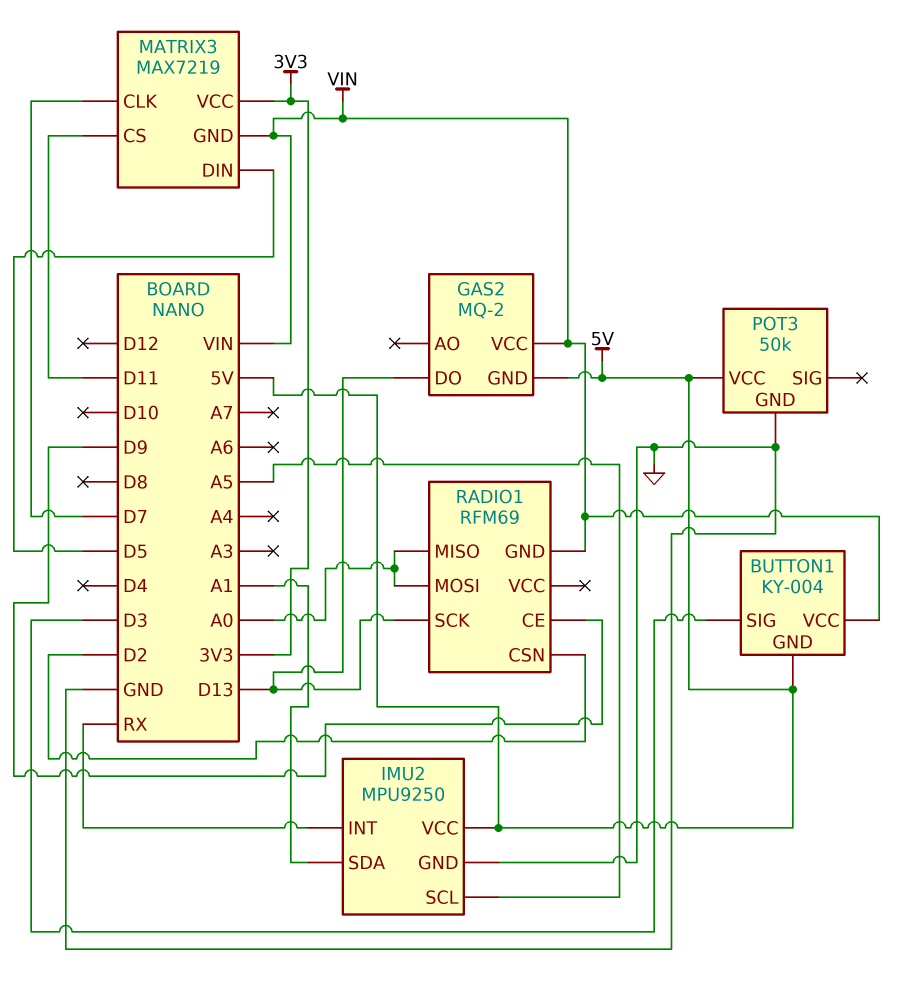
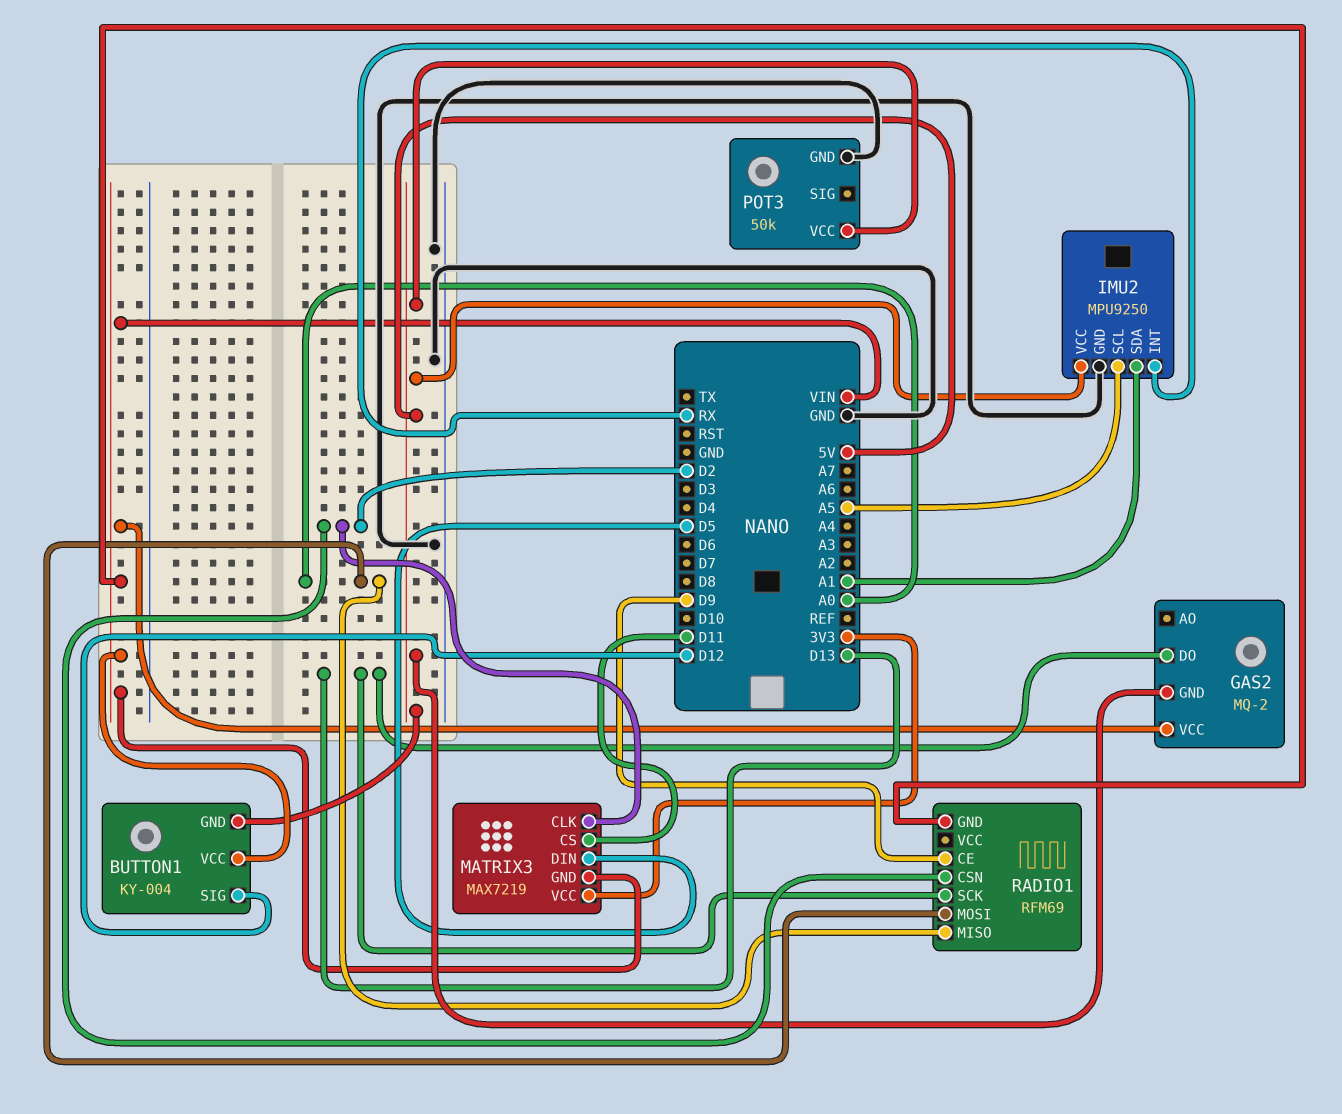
BUTTON1 pin SIG: D3 -> D12
MATRIX3 pin CLK: D7 -> D2

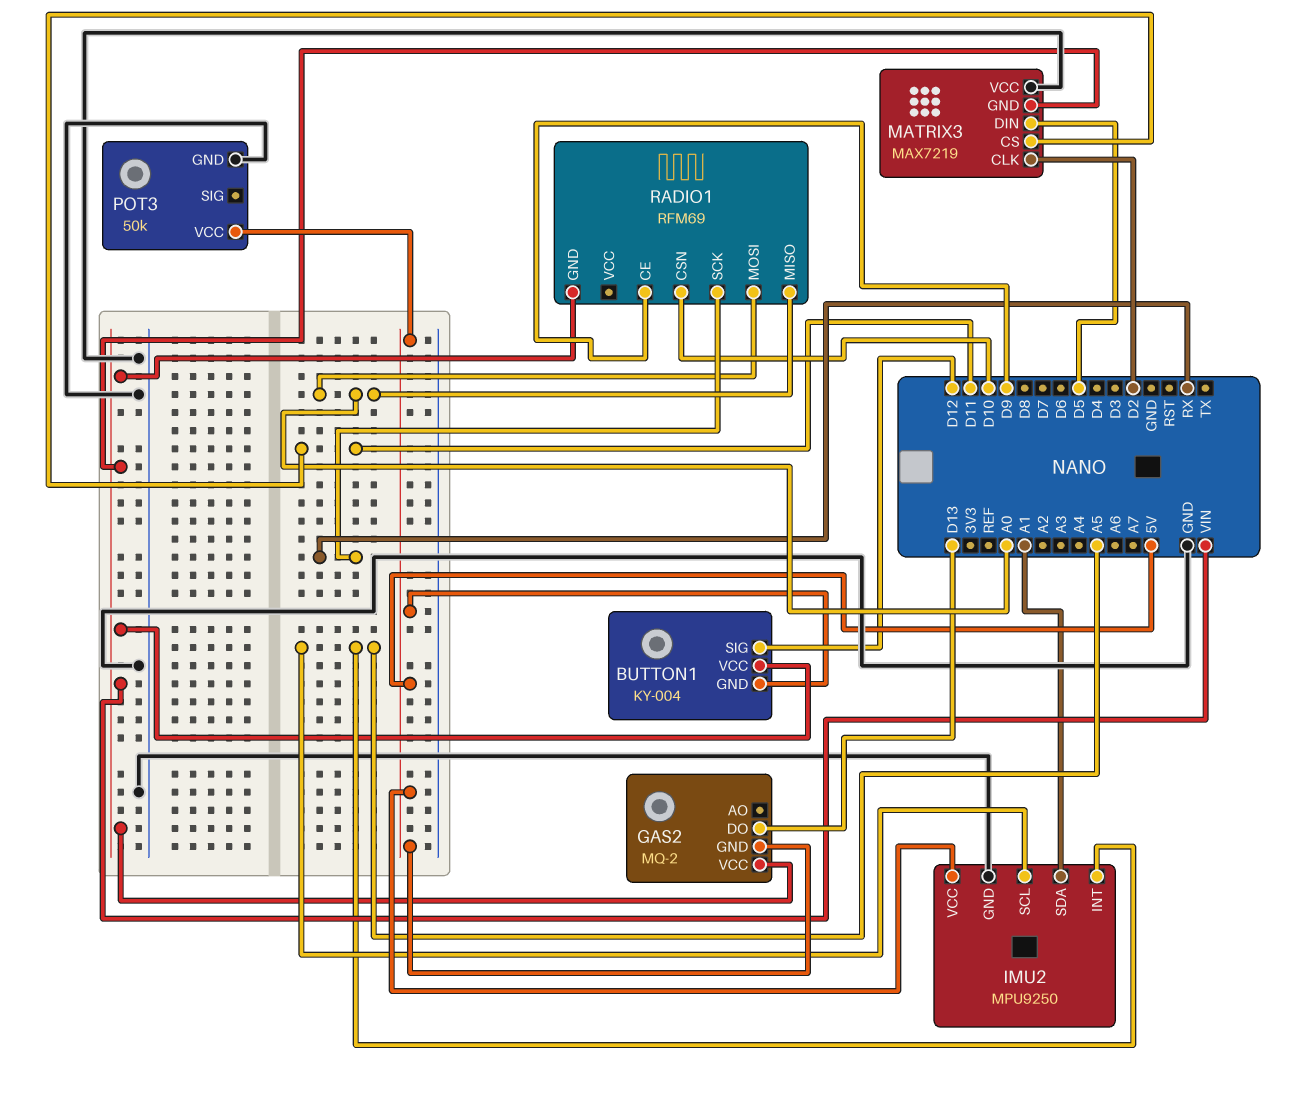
IMU2 pin INT: RX -> A5
MATRIX3 pin VCC: 3V3 -> GND
RADIO1 pin CSN: D2 -> D10
RADIO1 pin SCK: D13 -> RX

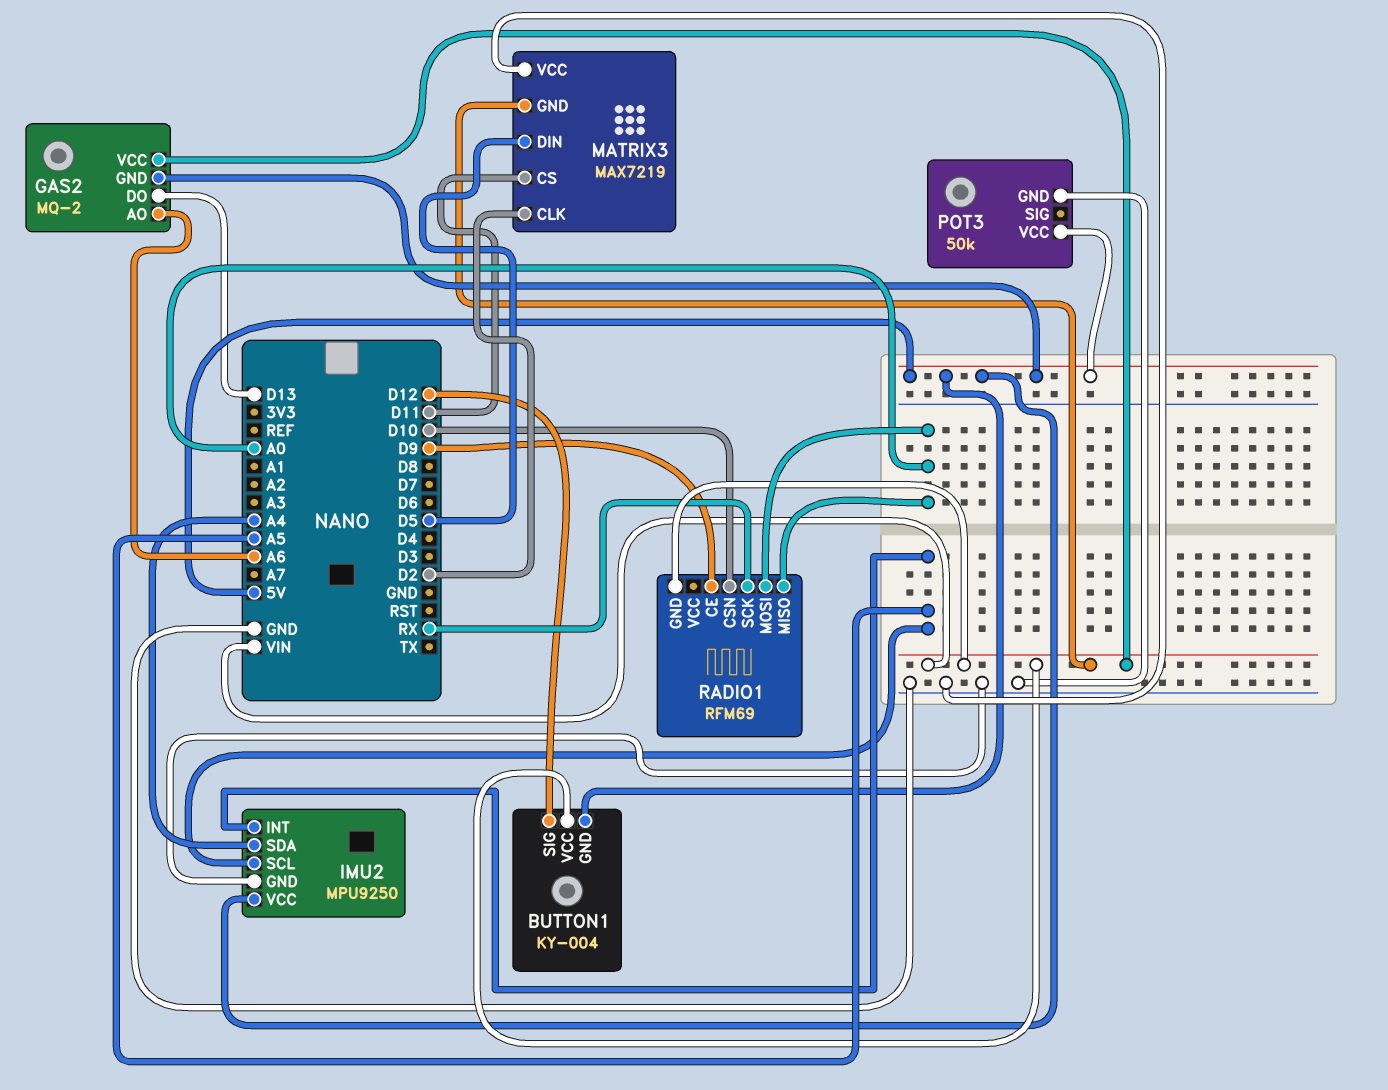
GAS2 pin AO: none -> A6
IMU2 pin SDA: A1 -> A4

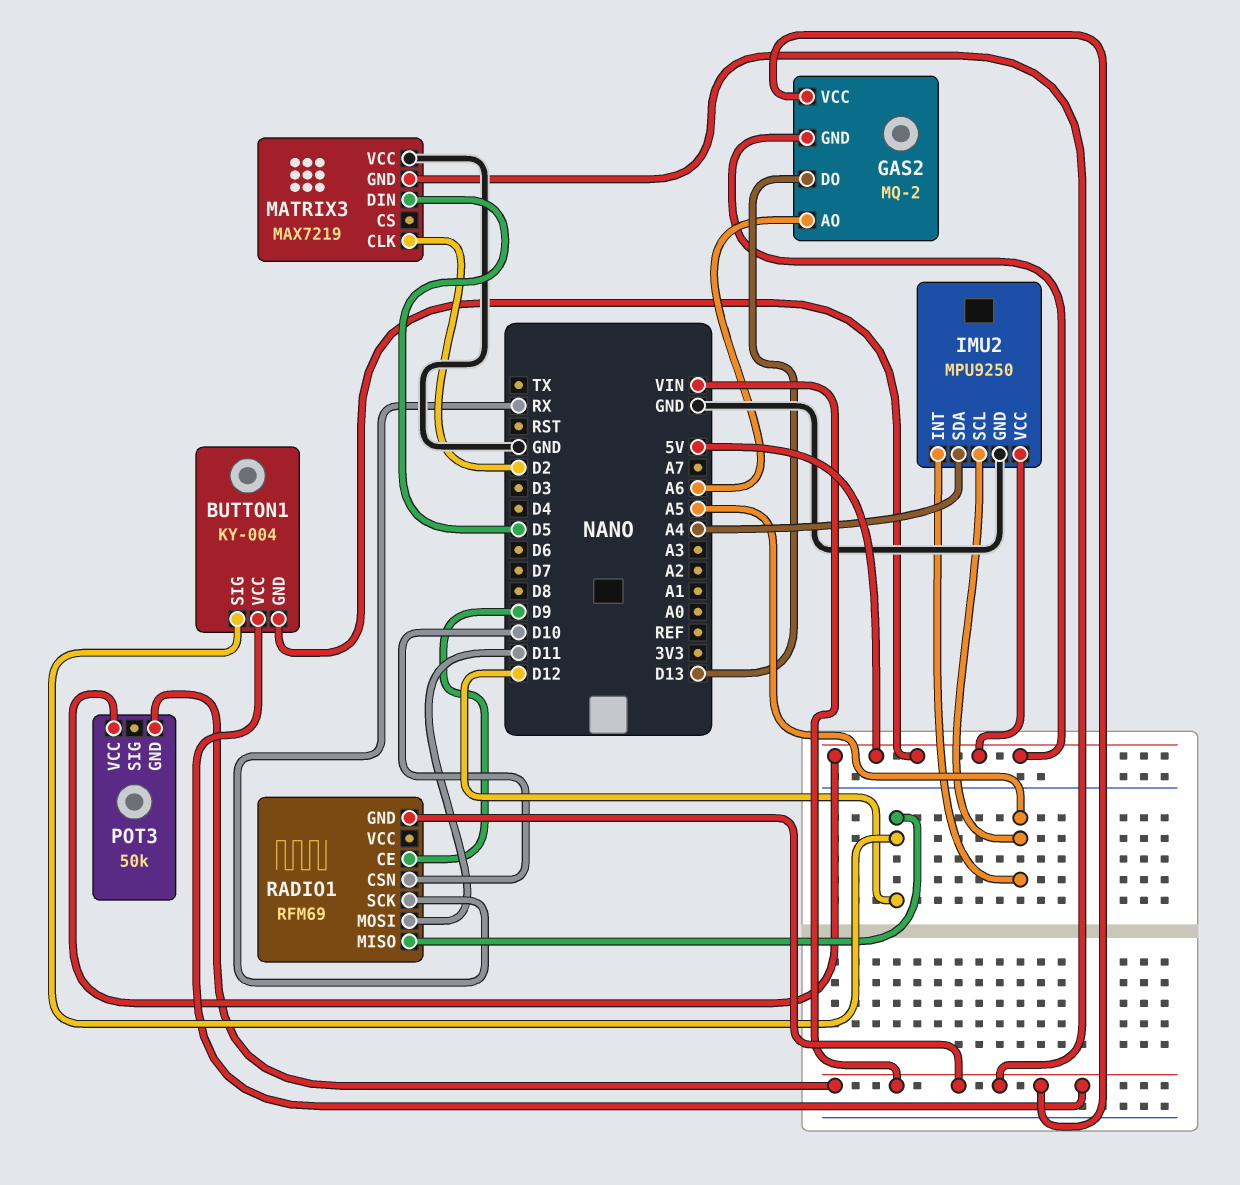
MATRIX3 pin CS: D11 -> none
POT3 pin GND: GND -> VIN
RADIO1 pin MISO: A0 -> D12
RADIO1 pin MOSI: A0 -> D11

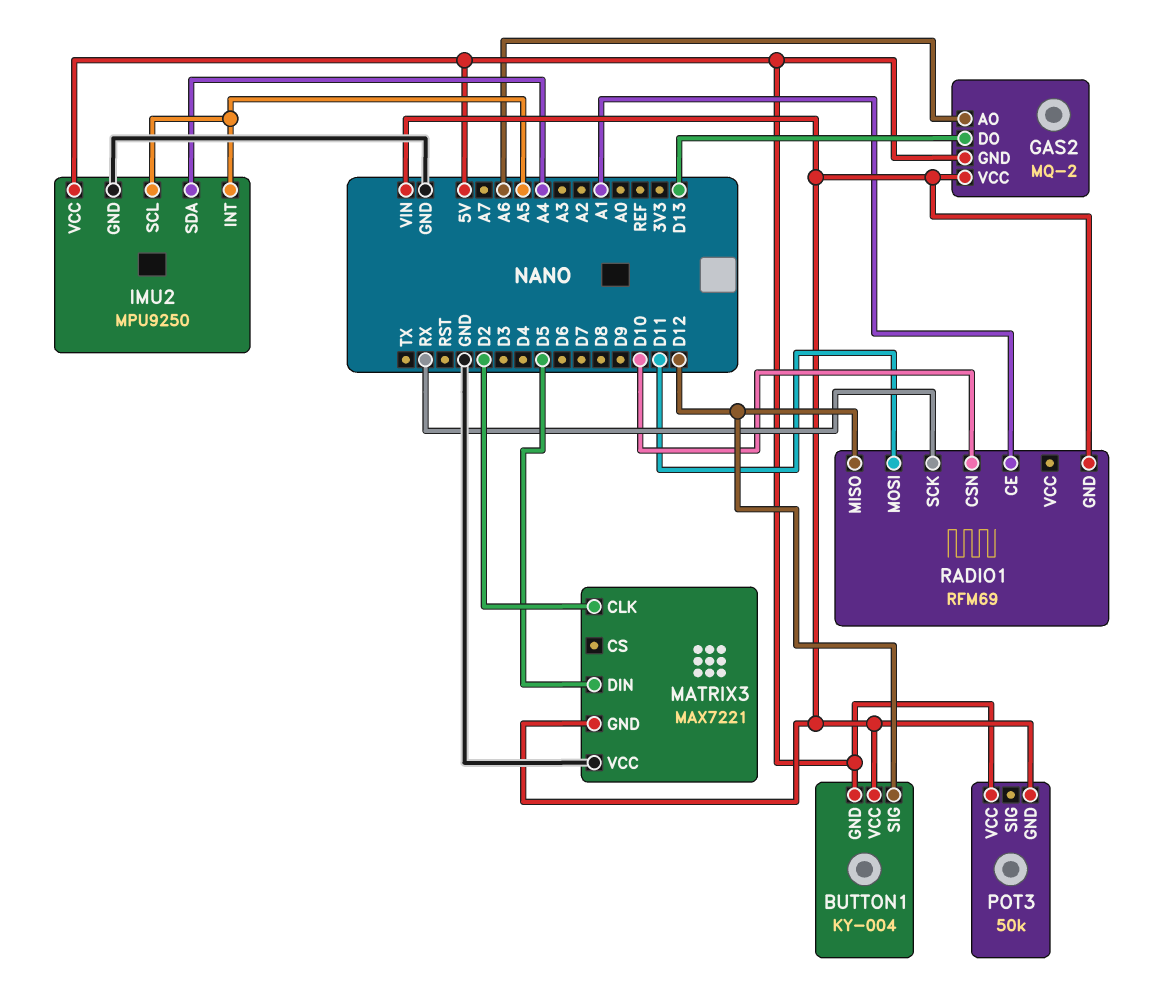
MATRIX3: MAX7219 -> MAX7221
RADIO1 pin CE: D9 -> A1

